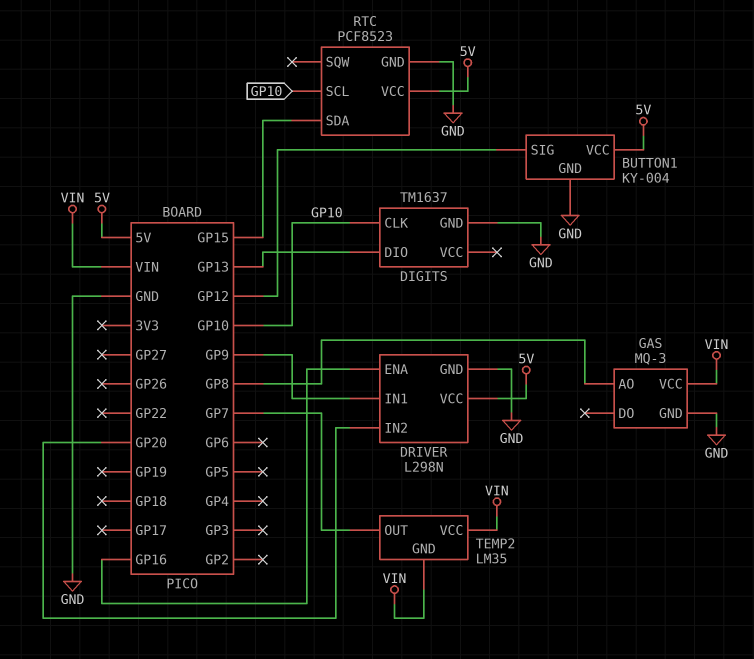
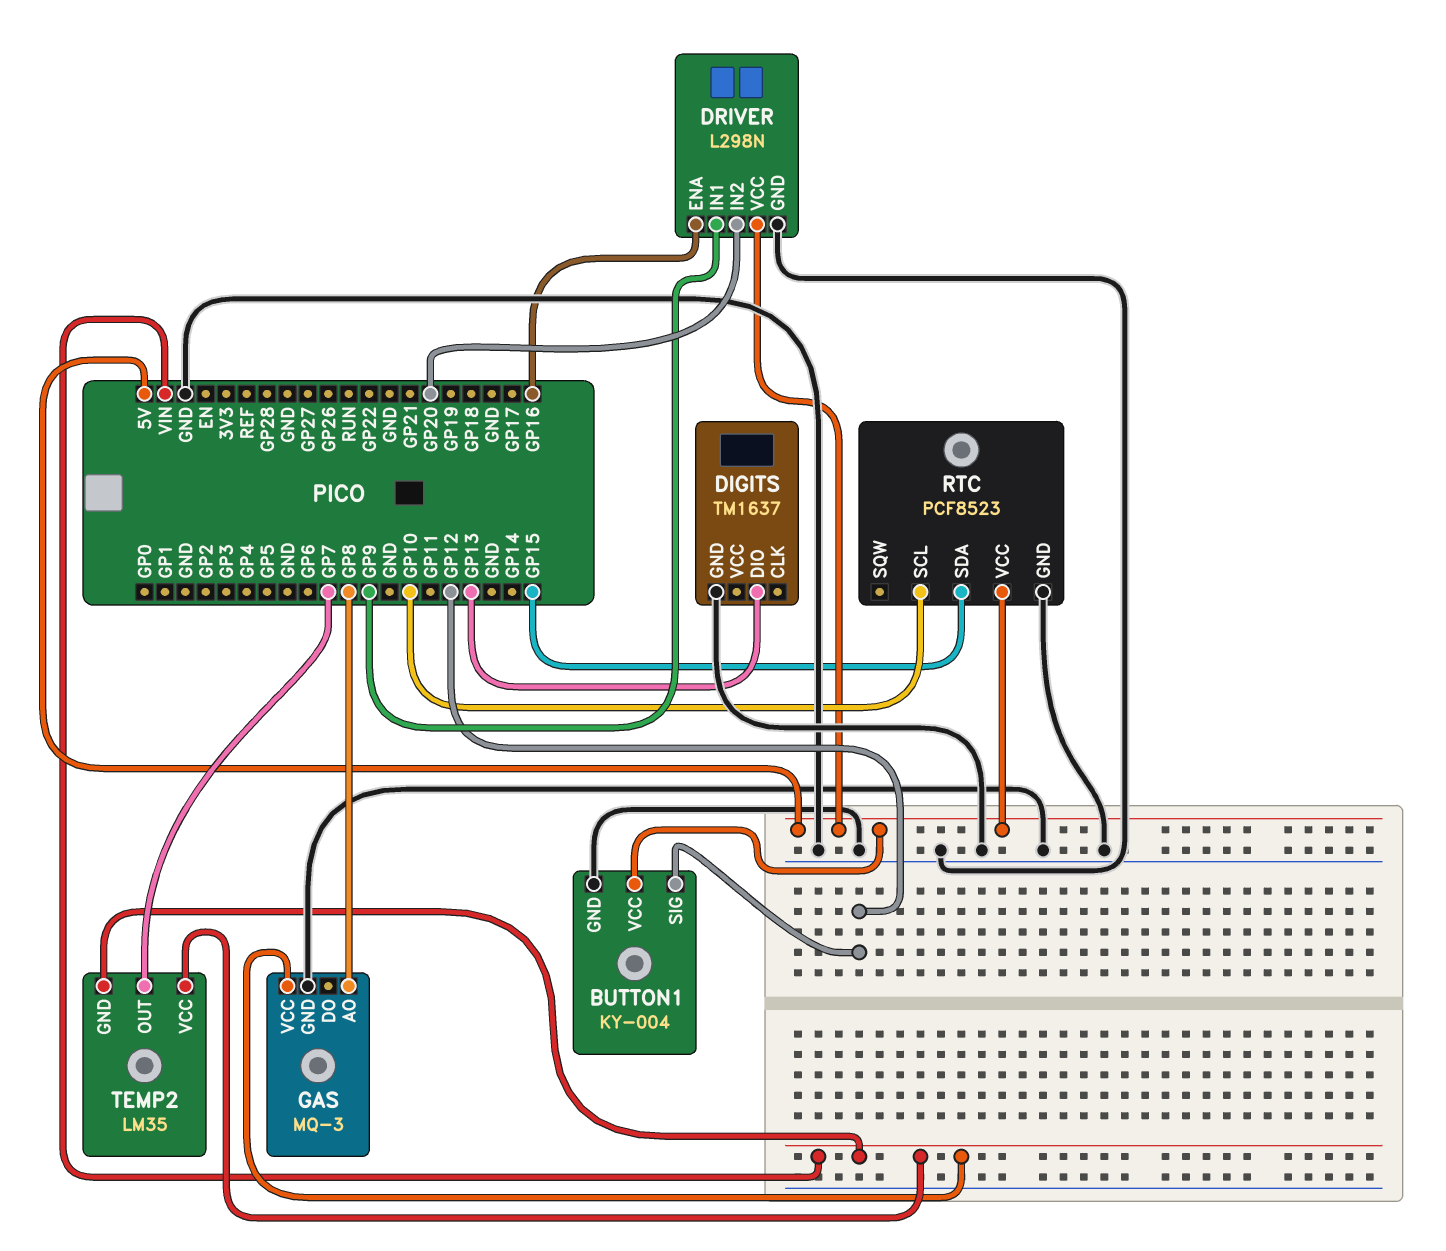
DIGITS pin CLK: GP10 -> none

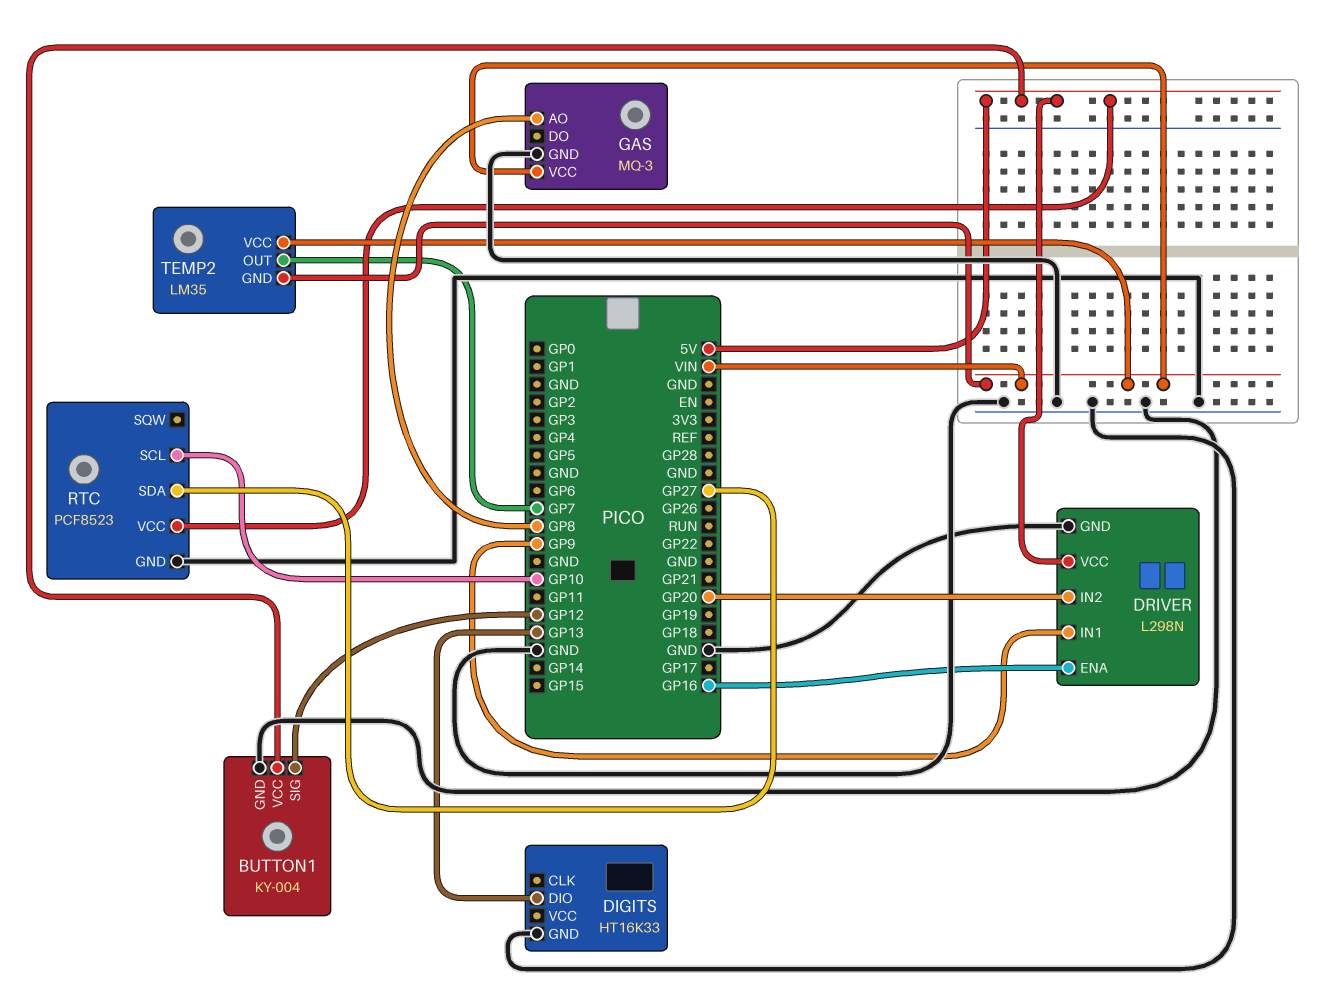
DIGITS: TM1637 -> HT16K33
RTC pin SDA: GP15 -> GP27

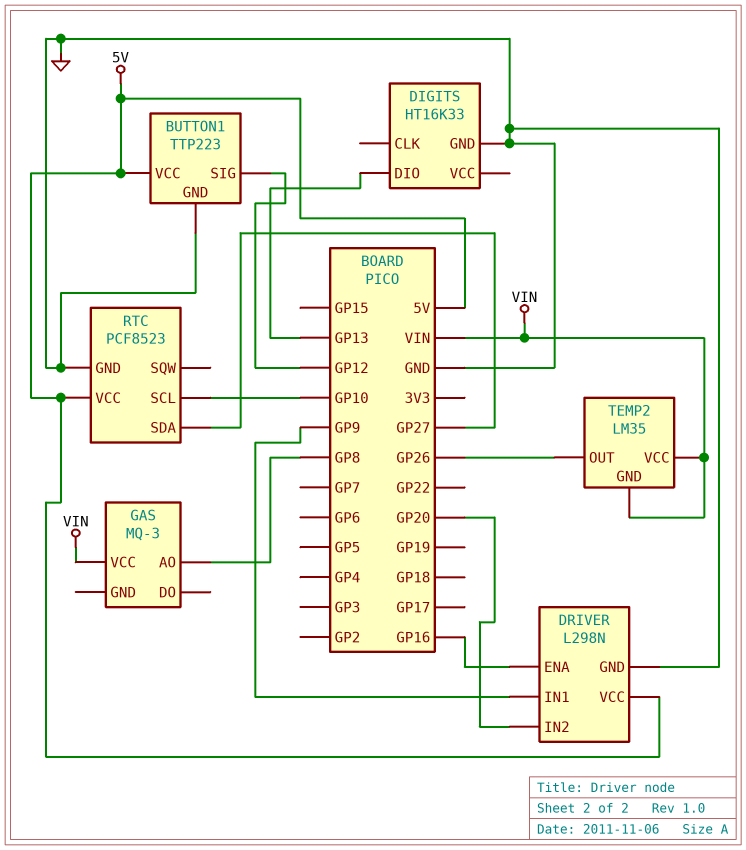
BUTTON1: KY-004 -> TTP223
GAS pin GND: GND -> none
TEMP2 pin OUT: GP7 -> GP26

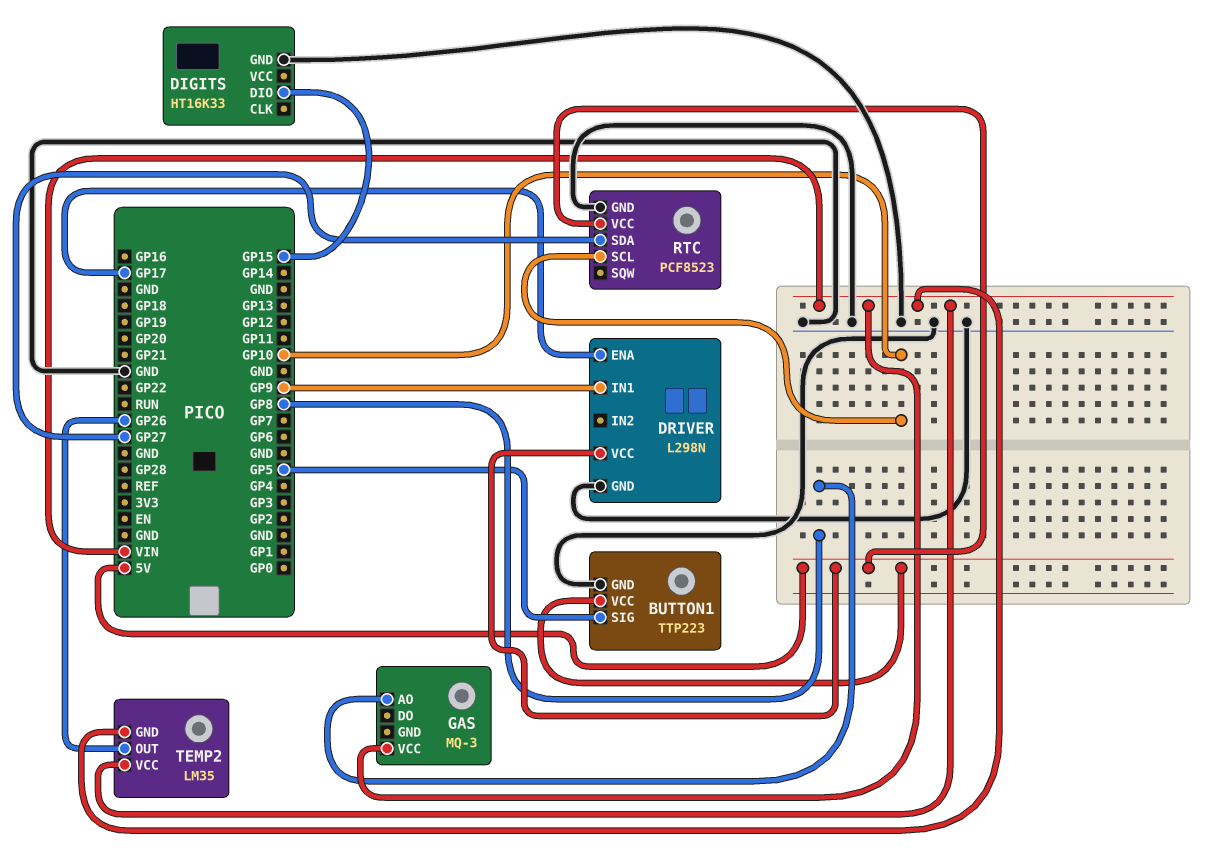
BUTTON1 pin SIG: GP12 -> GP5
DIGITS pin DIO: GP13 -> GP15
DRIVER pin ENA: GP16 -> GP17
DRIVER pin IN2: GP20 -> none

